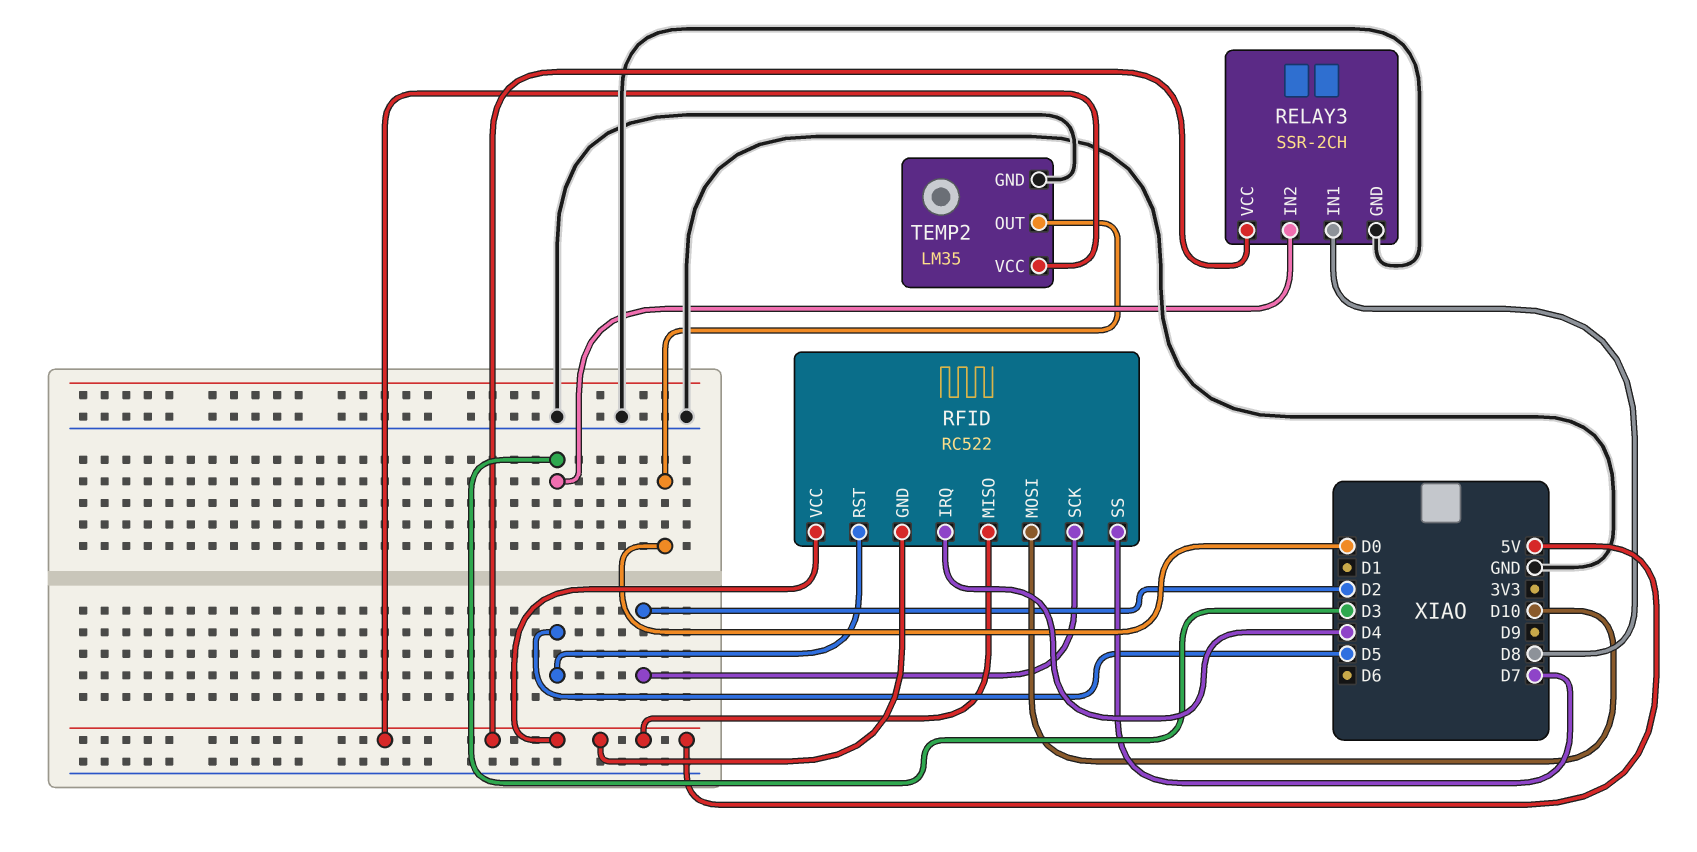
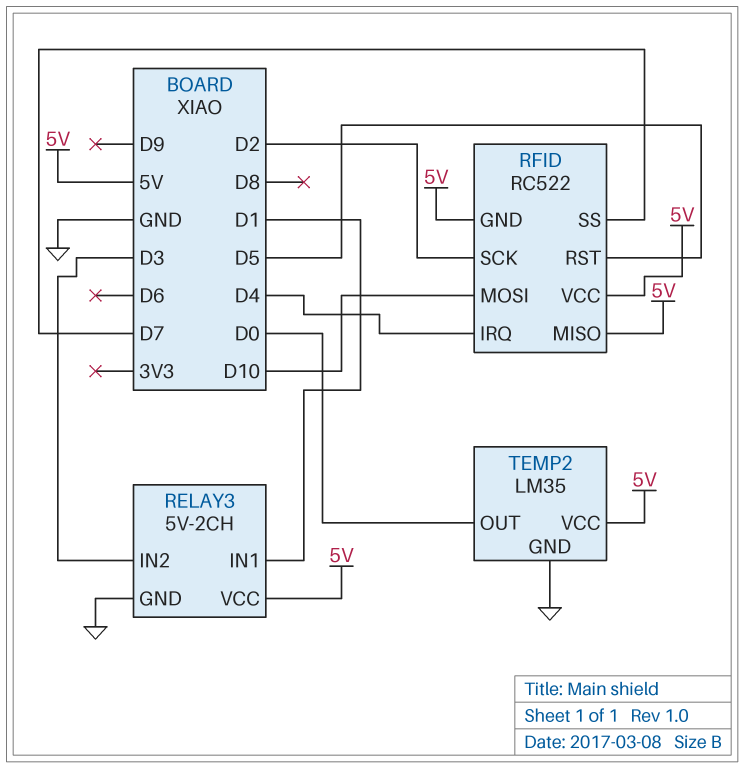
RELAY3: SSR-2CH -> 5V-2CH
RELAY3 pin IN1: D8 -> D1

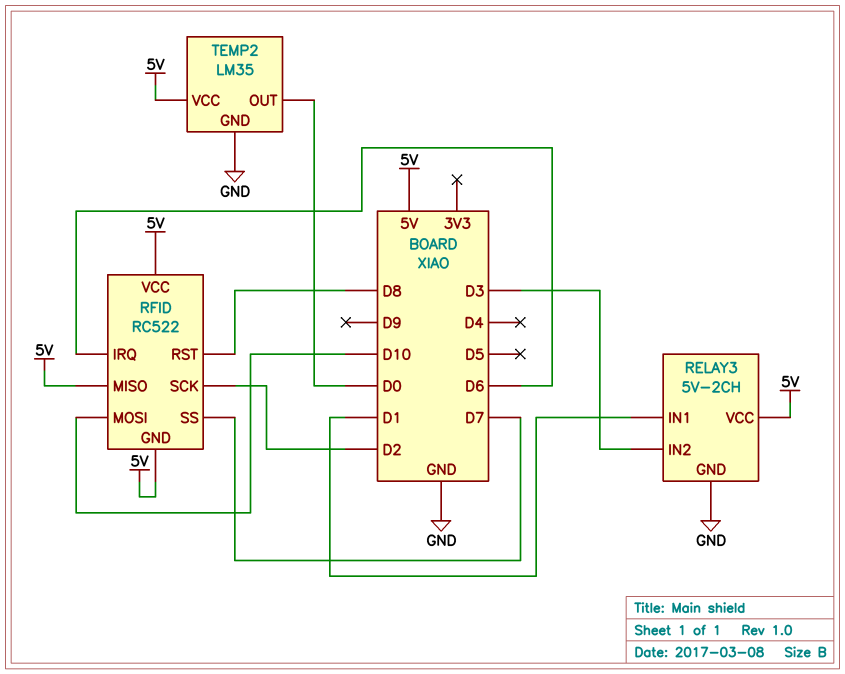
RFID pin IRQ: D4 -> D6
RFID pin RST: D5 -> D8

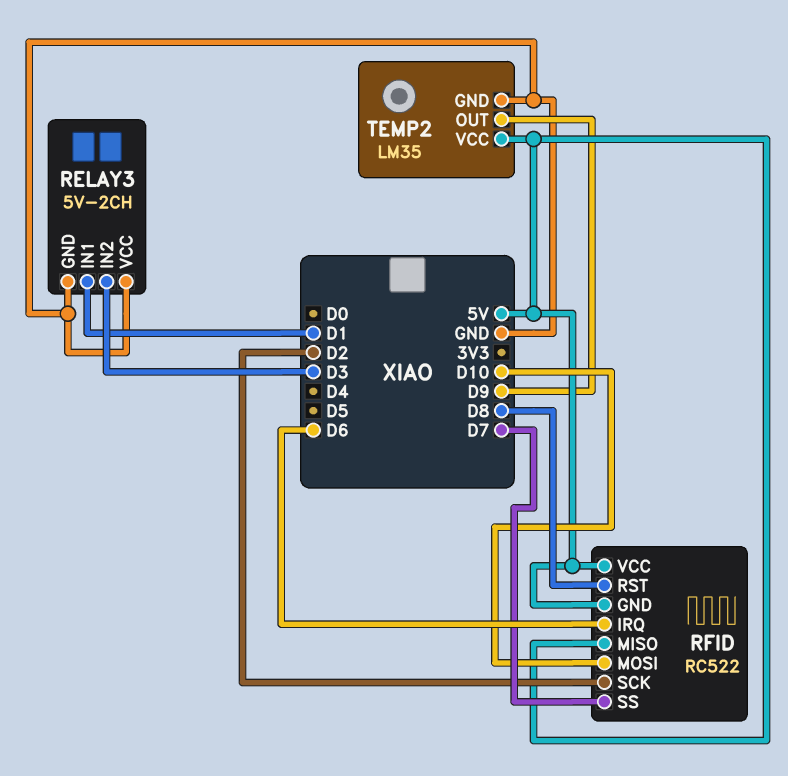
RELAY3 pin VCC: 5V -> GND
TEMP2 pin OUT: D0 -> D9

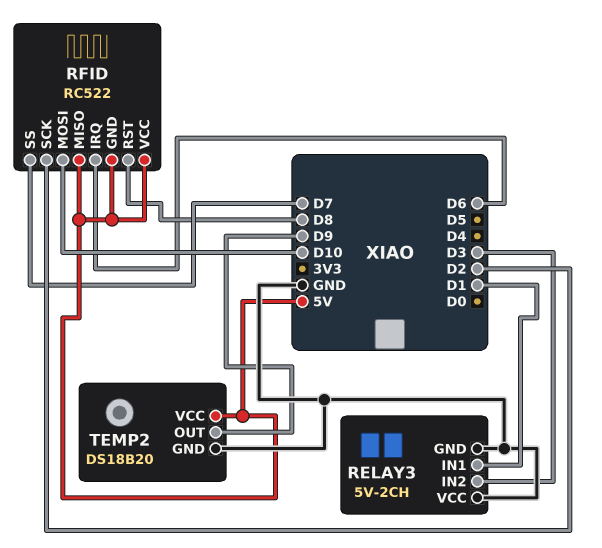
TEMP2: LM35 -> DS18B20

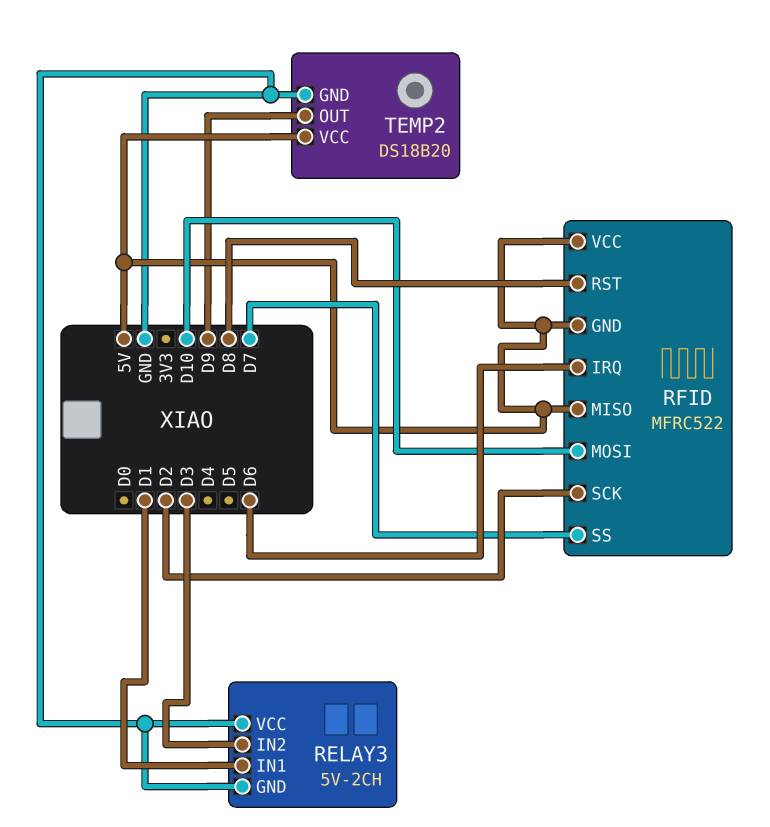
RFID: RC522 -> MFRC522

